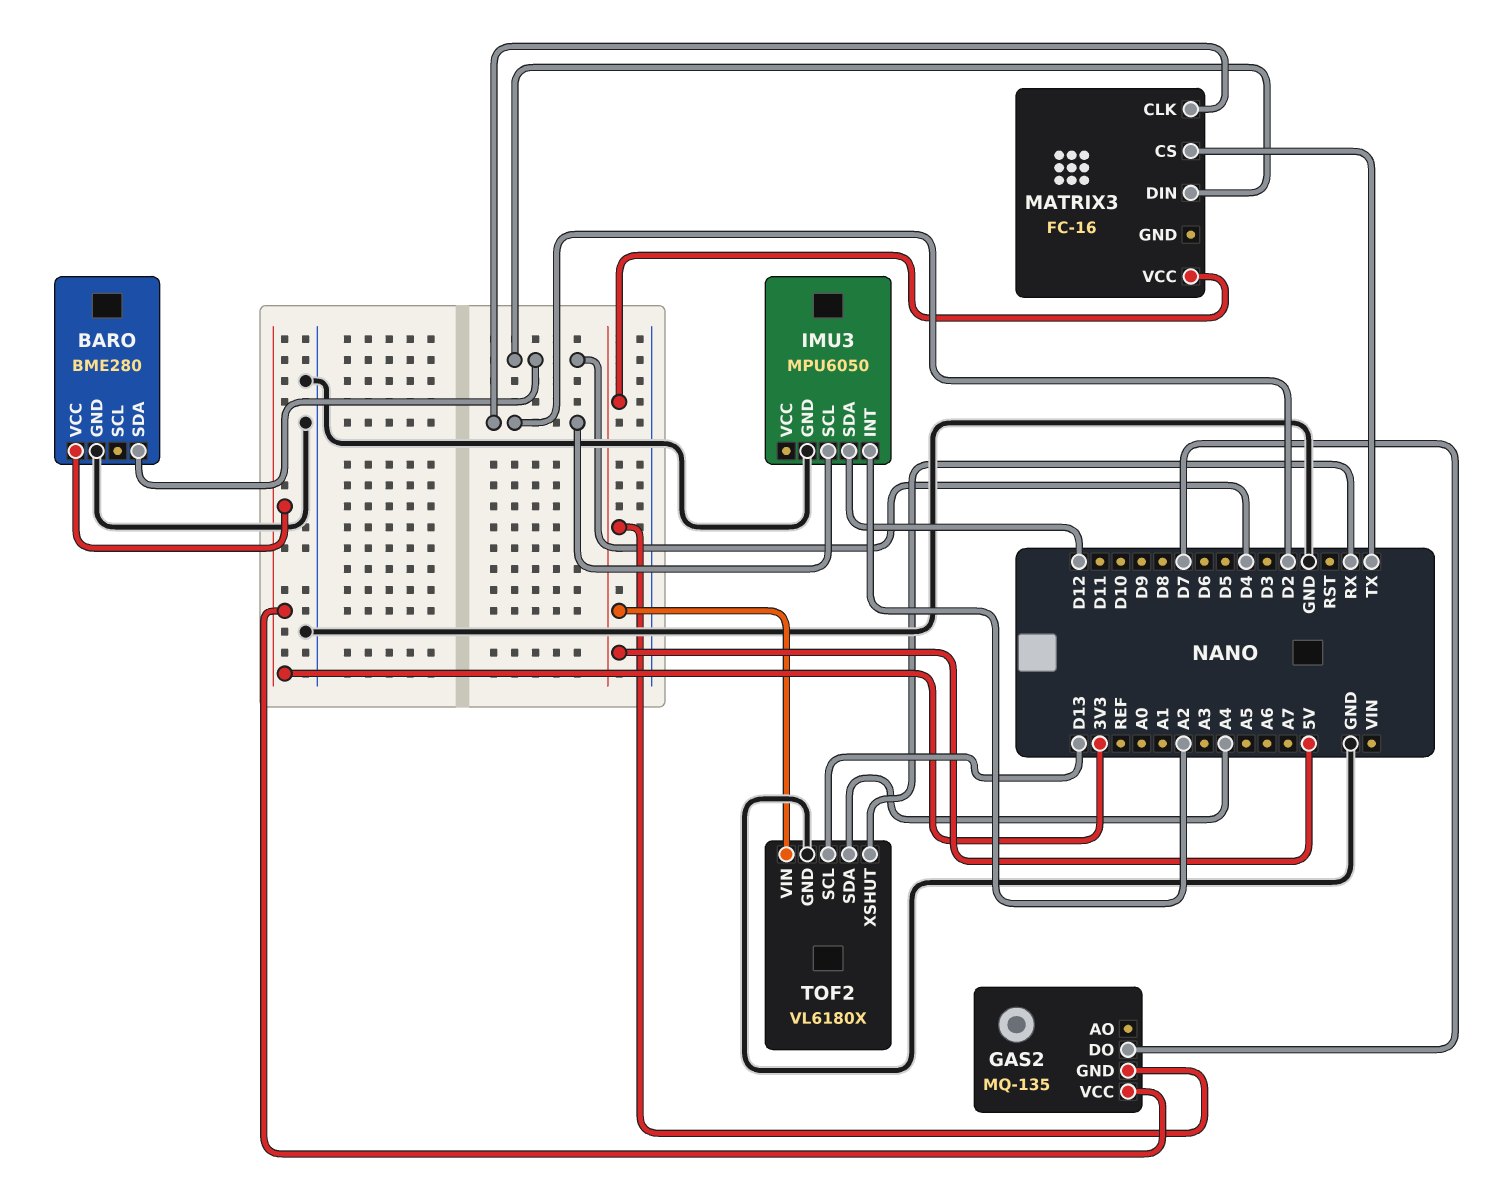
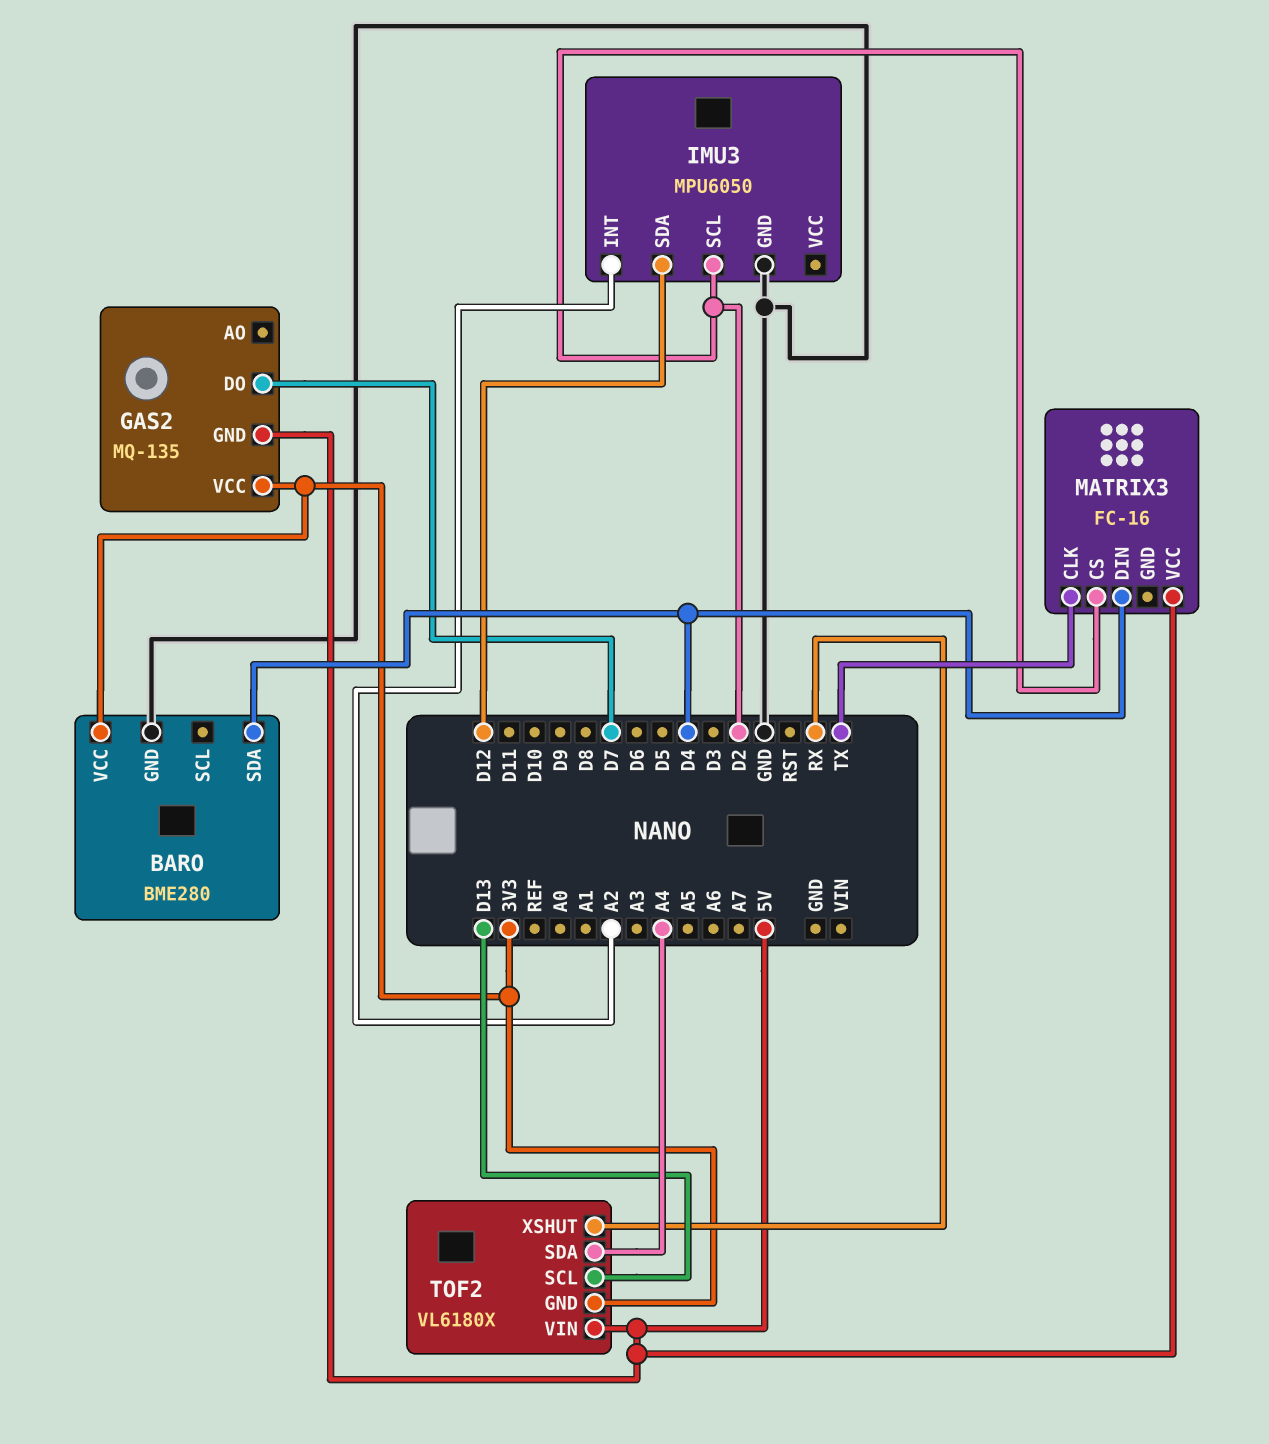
MATRIX3 pin CLK: D2 -> TX
MATRIX3 pin CS: TX -> D2
TOF2 pin GND: GND -> 3V3

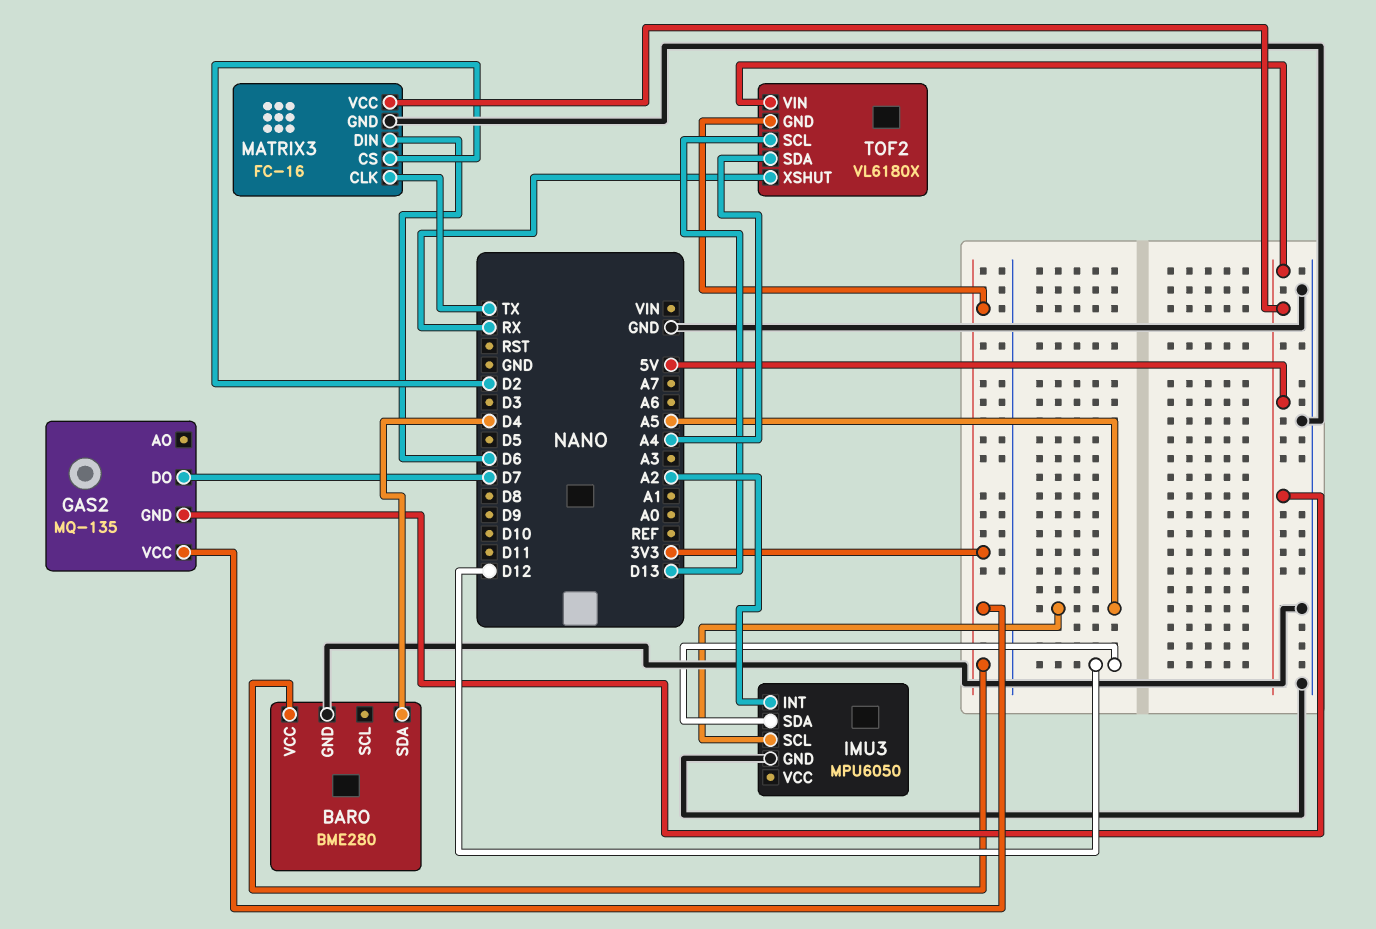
IMU3 pin SCL: D2 -> A5
MATRIX3 pin DIN: D4 -> D6
MATRIX3 pin GND: none -> GND

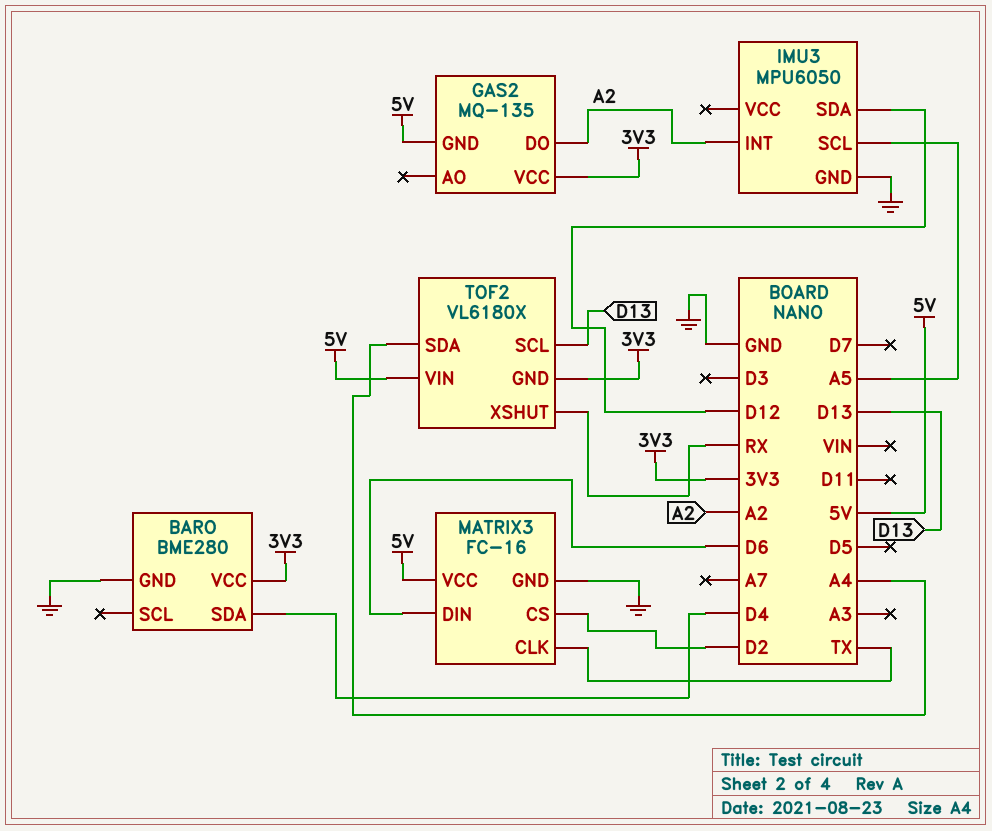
GAS2 pin DO: D7 -> A2

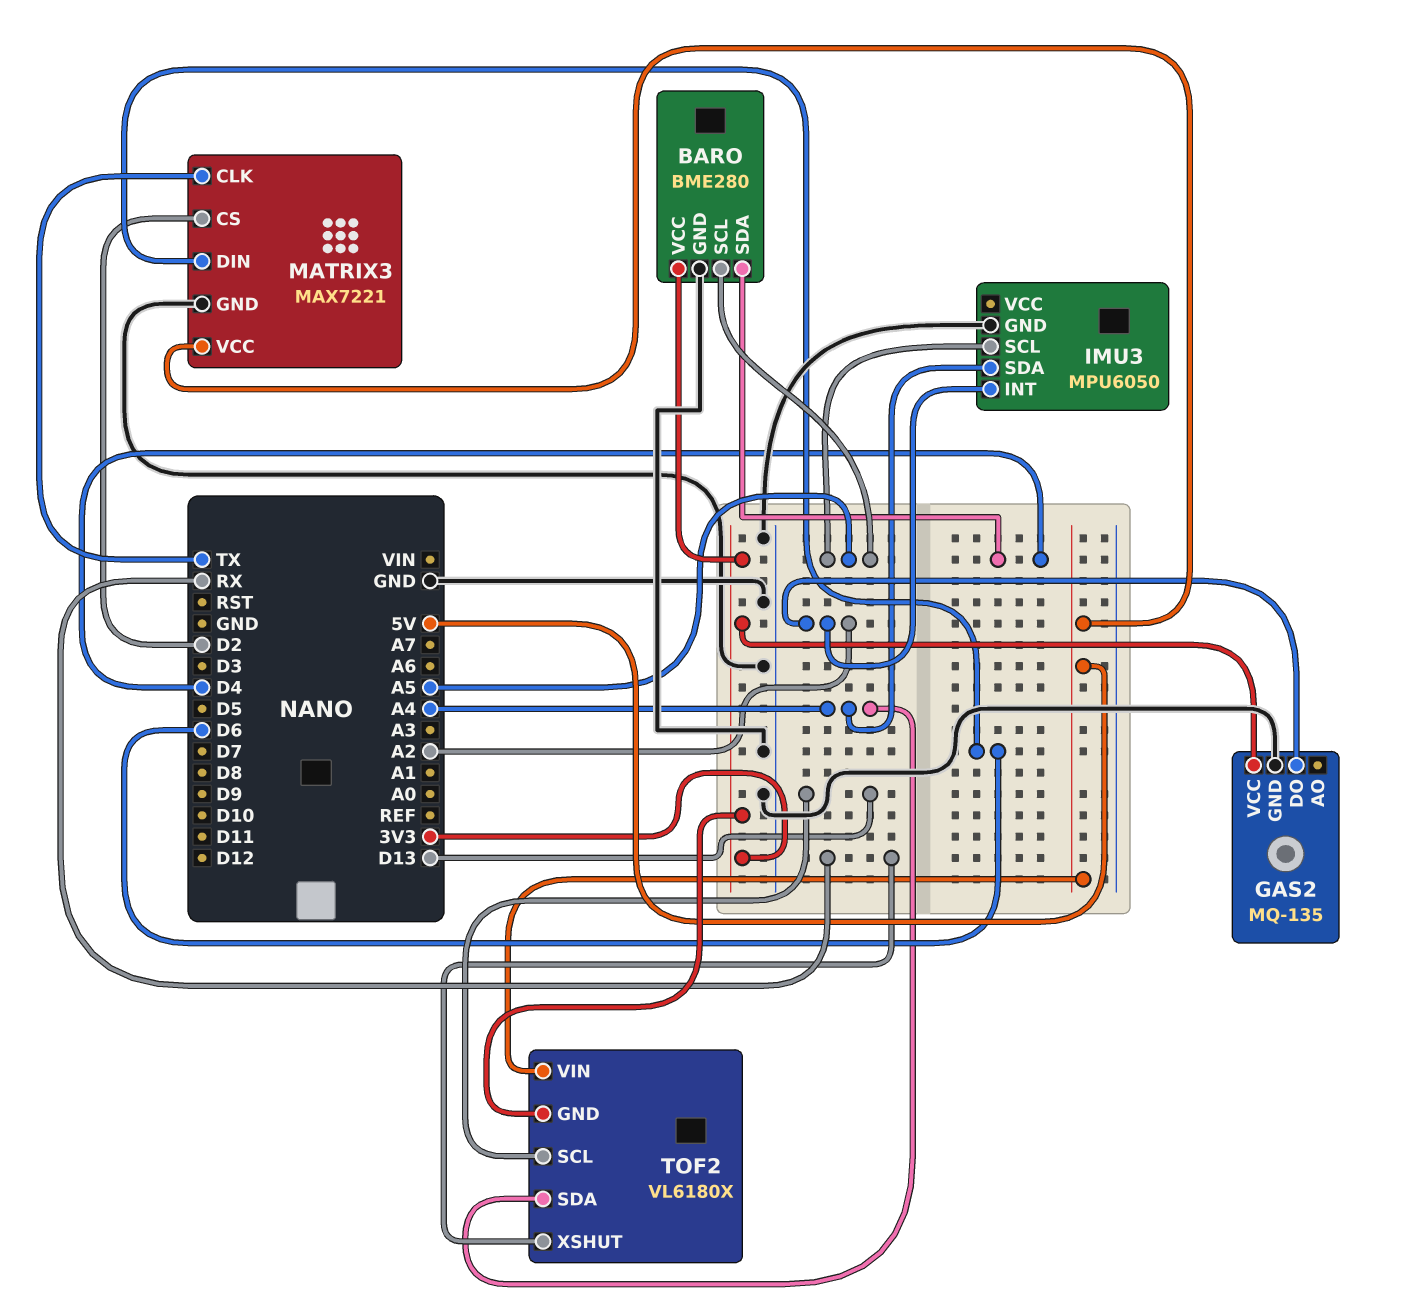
BARO pin SCL: none -> A5
GAS2 pin GND: 5V -> GND
IMU3 pin SDA: D12 -> A4
MATRIX3: FC-16 -> MAX7221

